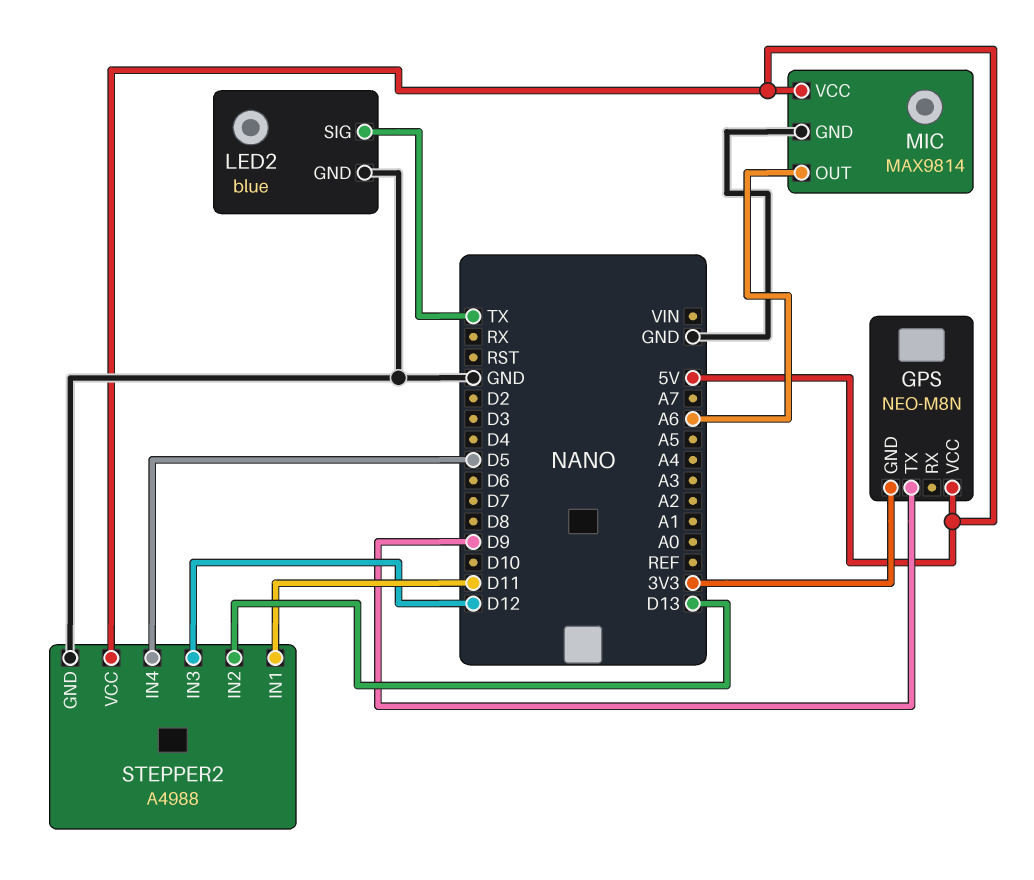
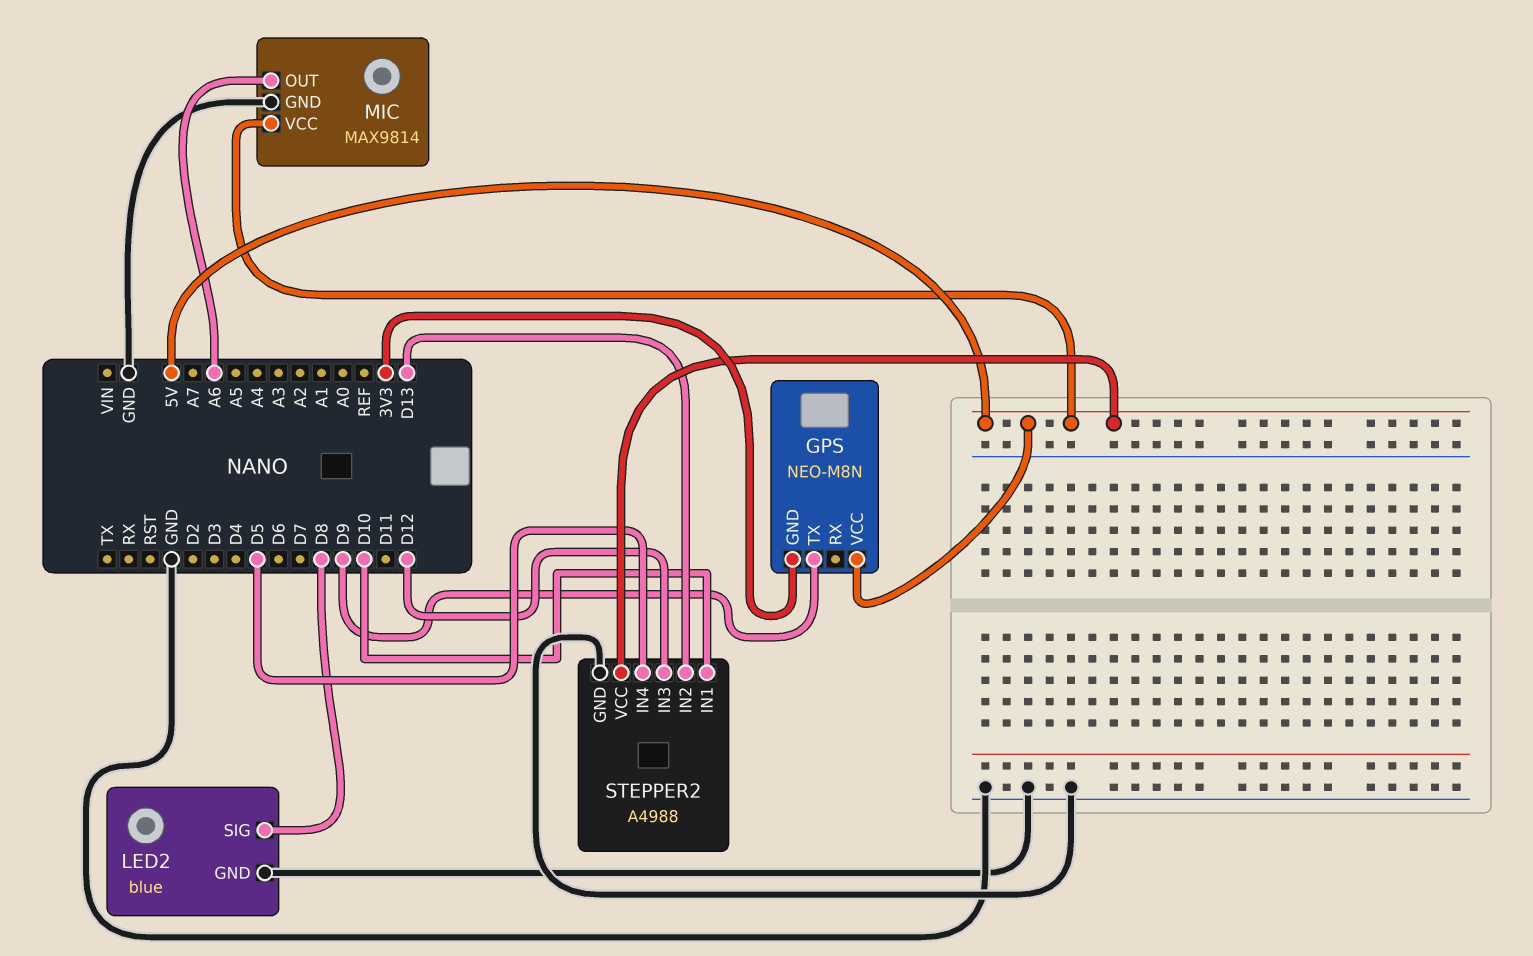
LED2 pin SIG: TX -> D8
STEPPER2 pin IN1: D11 -> D10

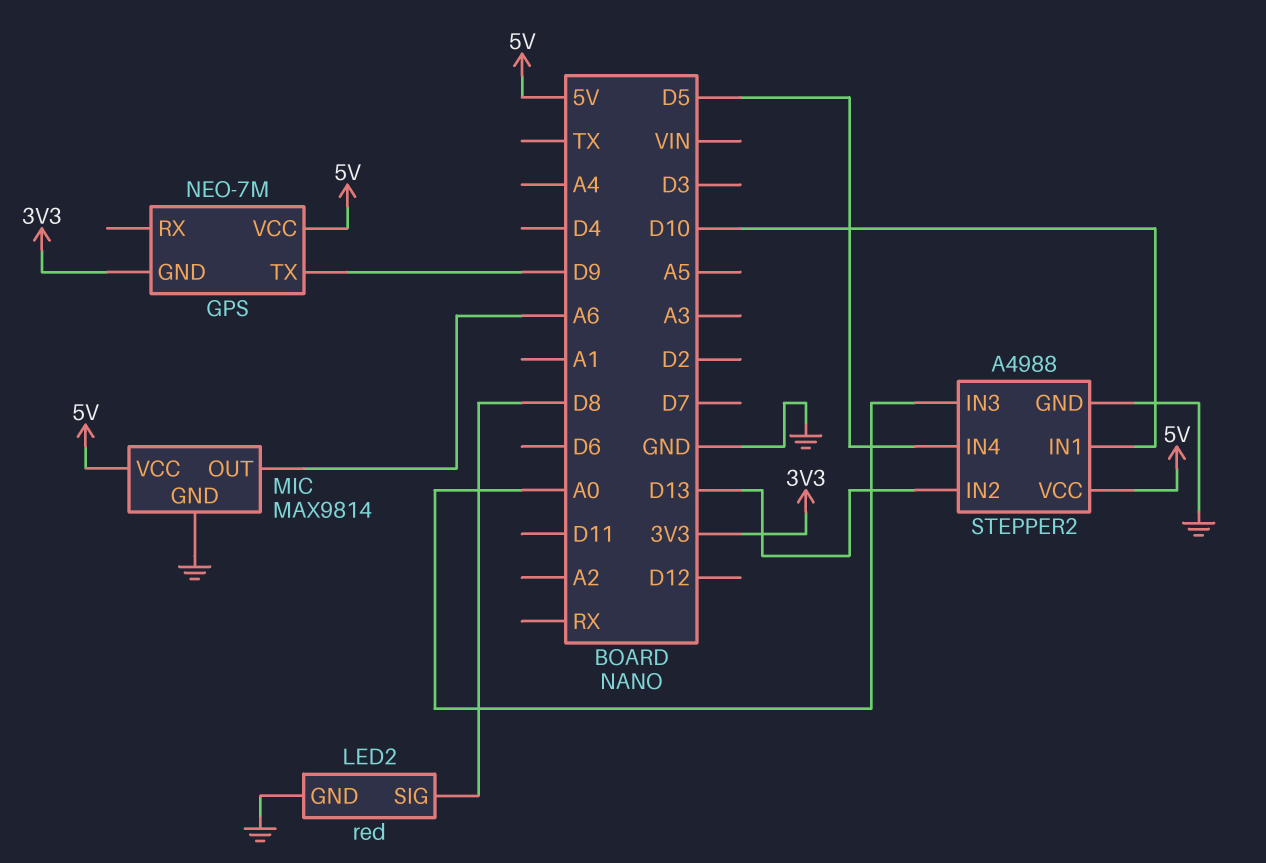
GPS: NEO-M8N -> NEO-7M
LED2: blue -> red
STEPPER2 pin IN3: D12 -> A0

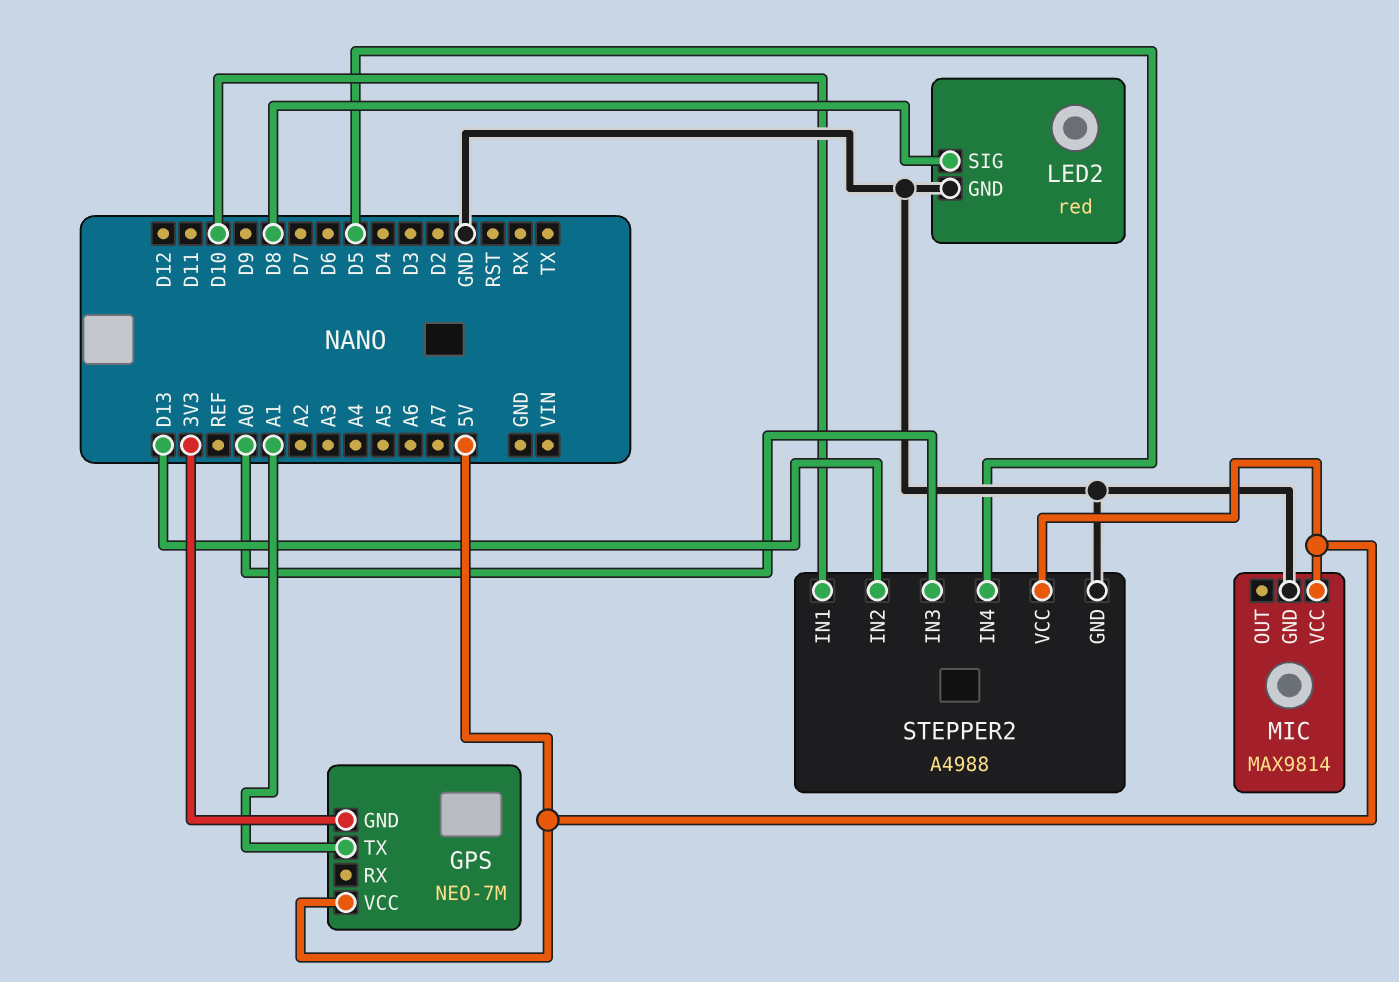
GPS pin TX: D9 -> A1
MIC pin OUT: A6 -> none

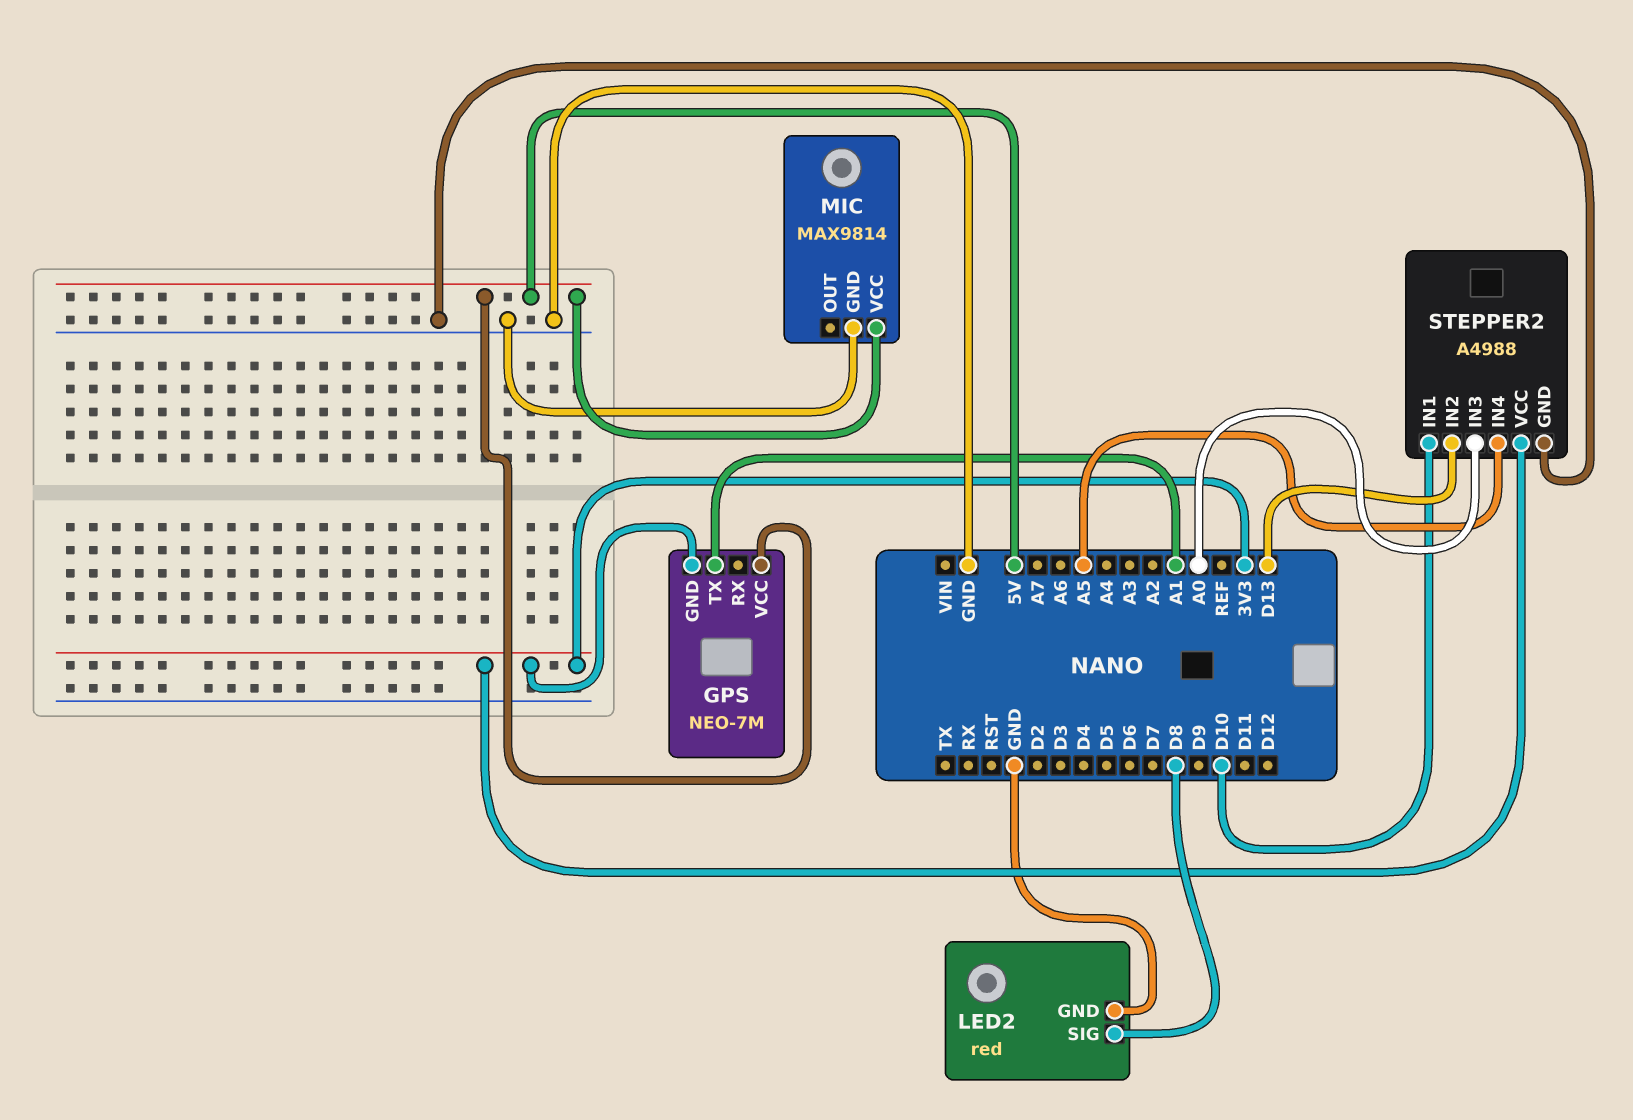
STEPPER2 pin IN4: D5 -> A5
STEPPER2 pin VCC: 5V -> 3V3

